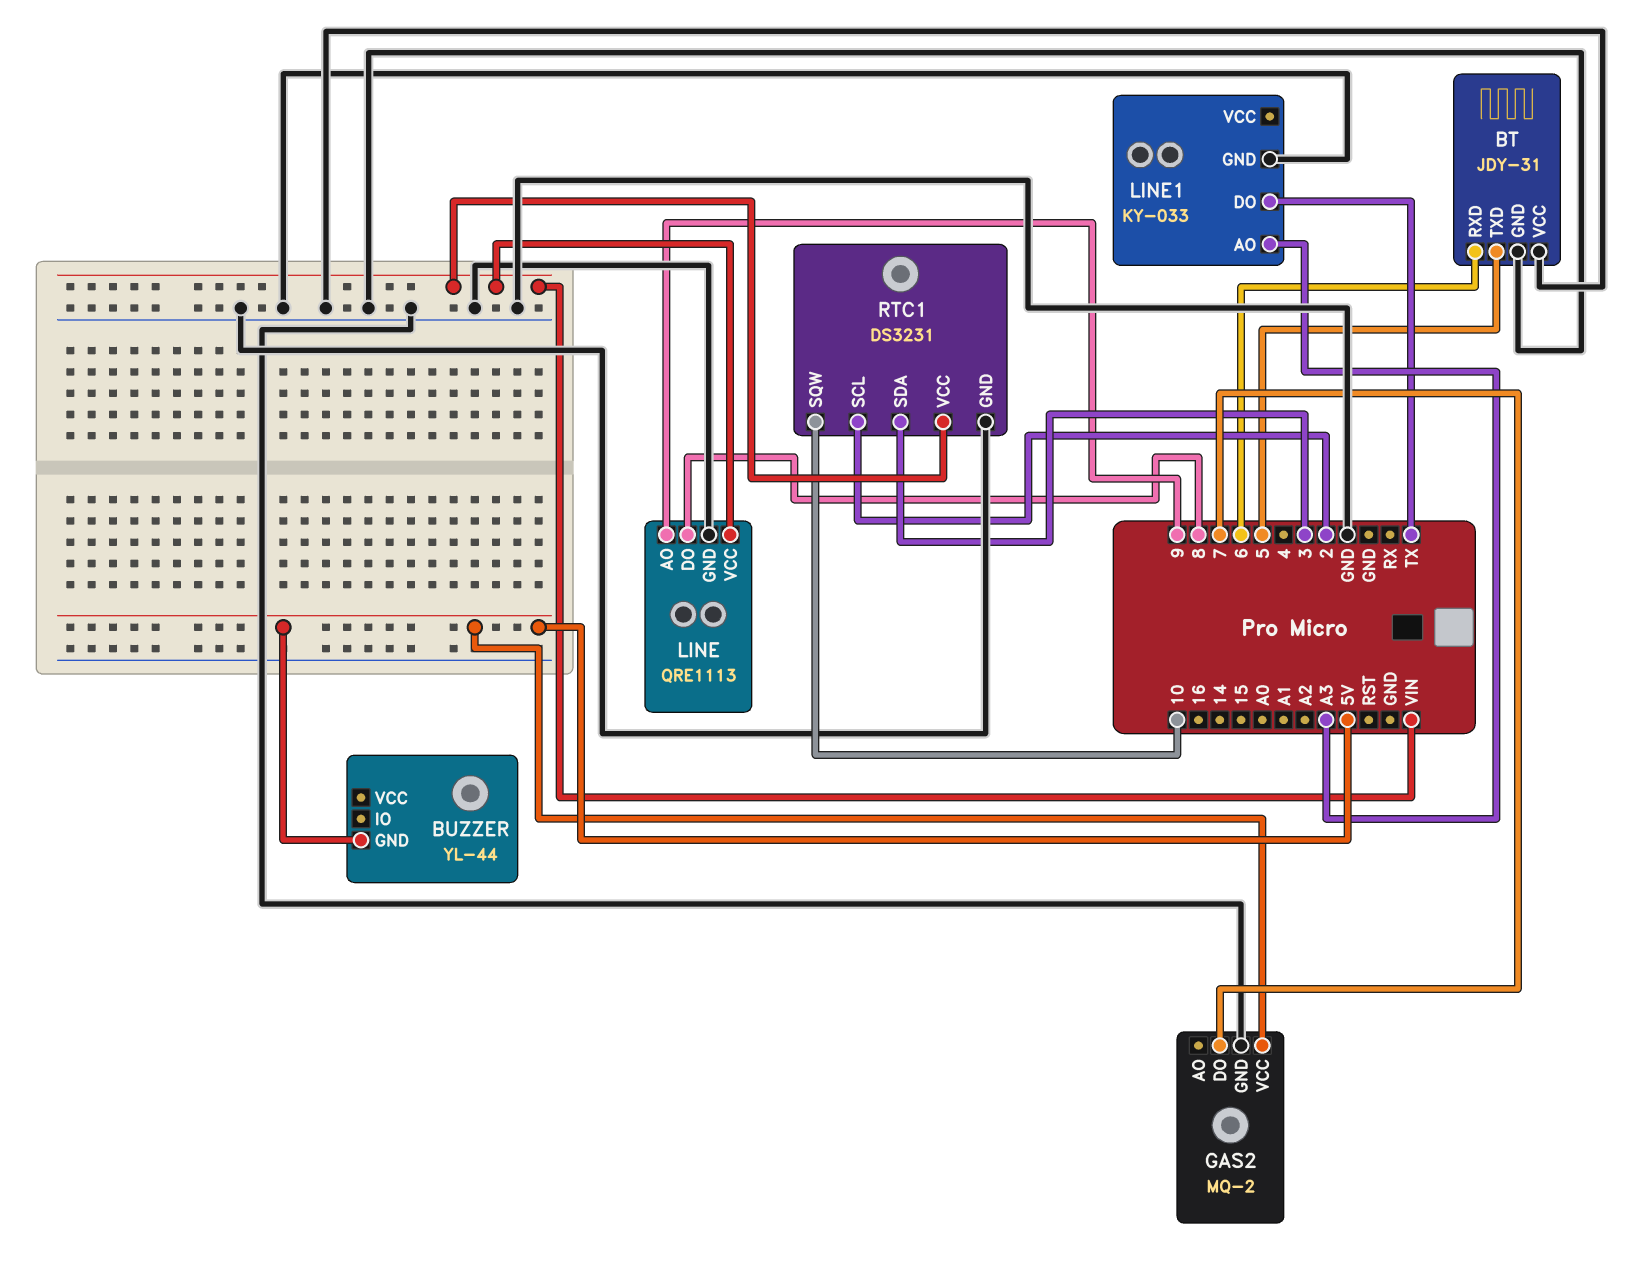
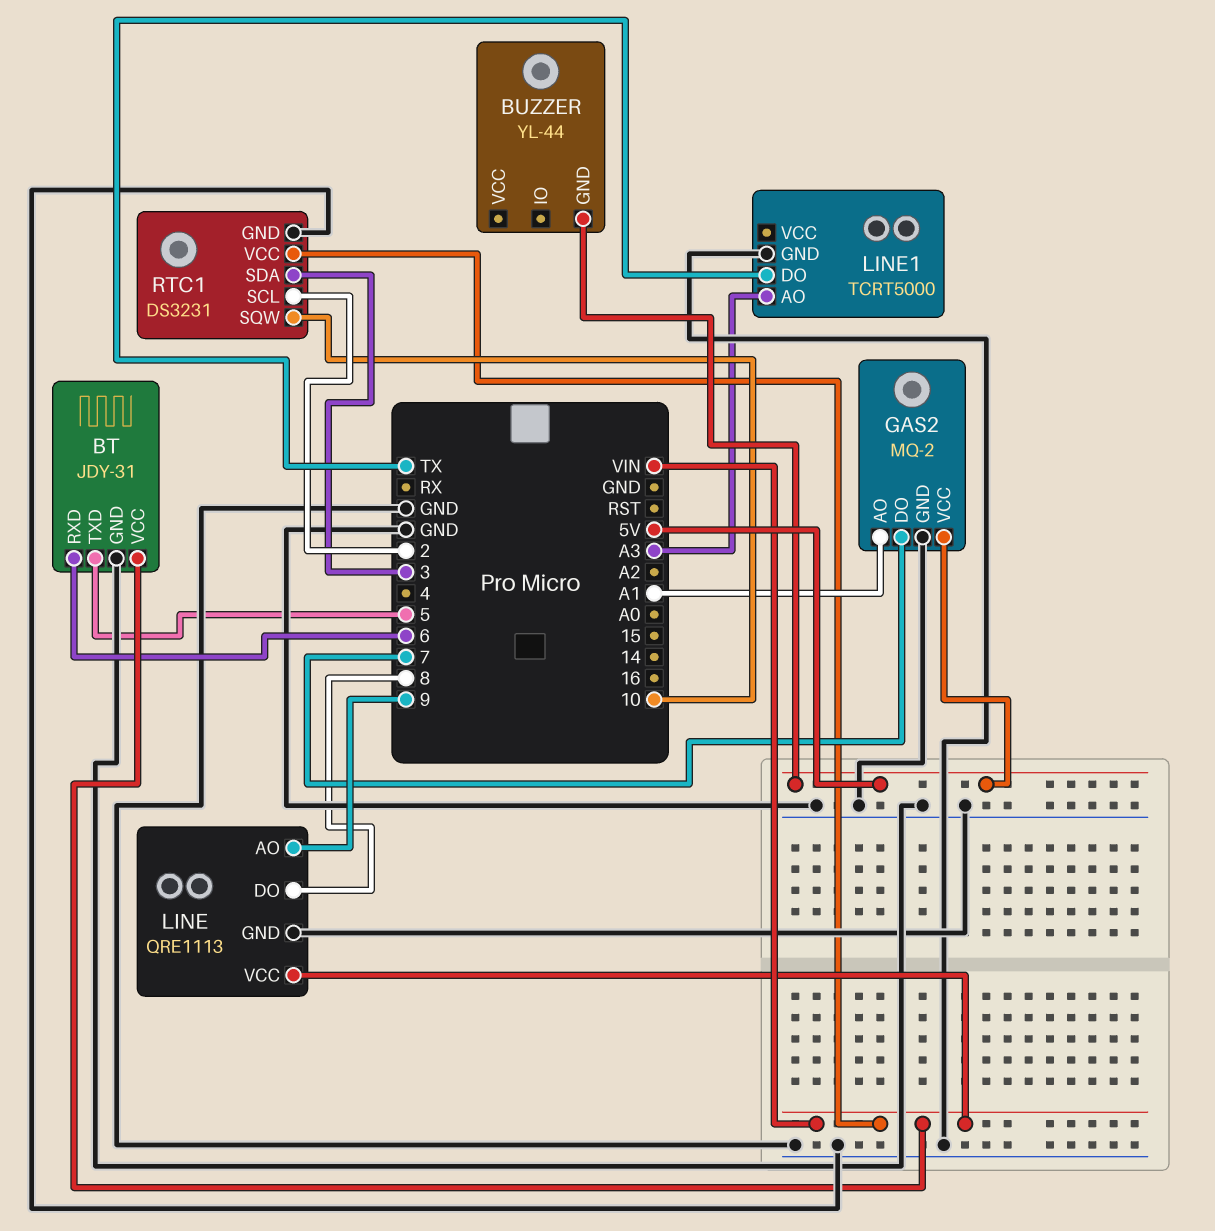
BT pin VCC: GND -> VIN
GAS2 pin AO: none -> A1
LINE1: KY-033 -> TCRT5000

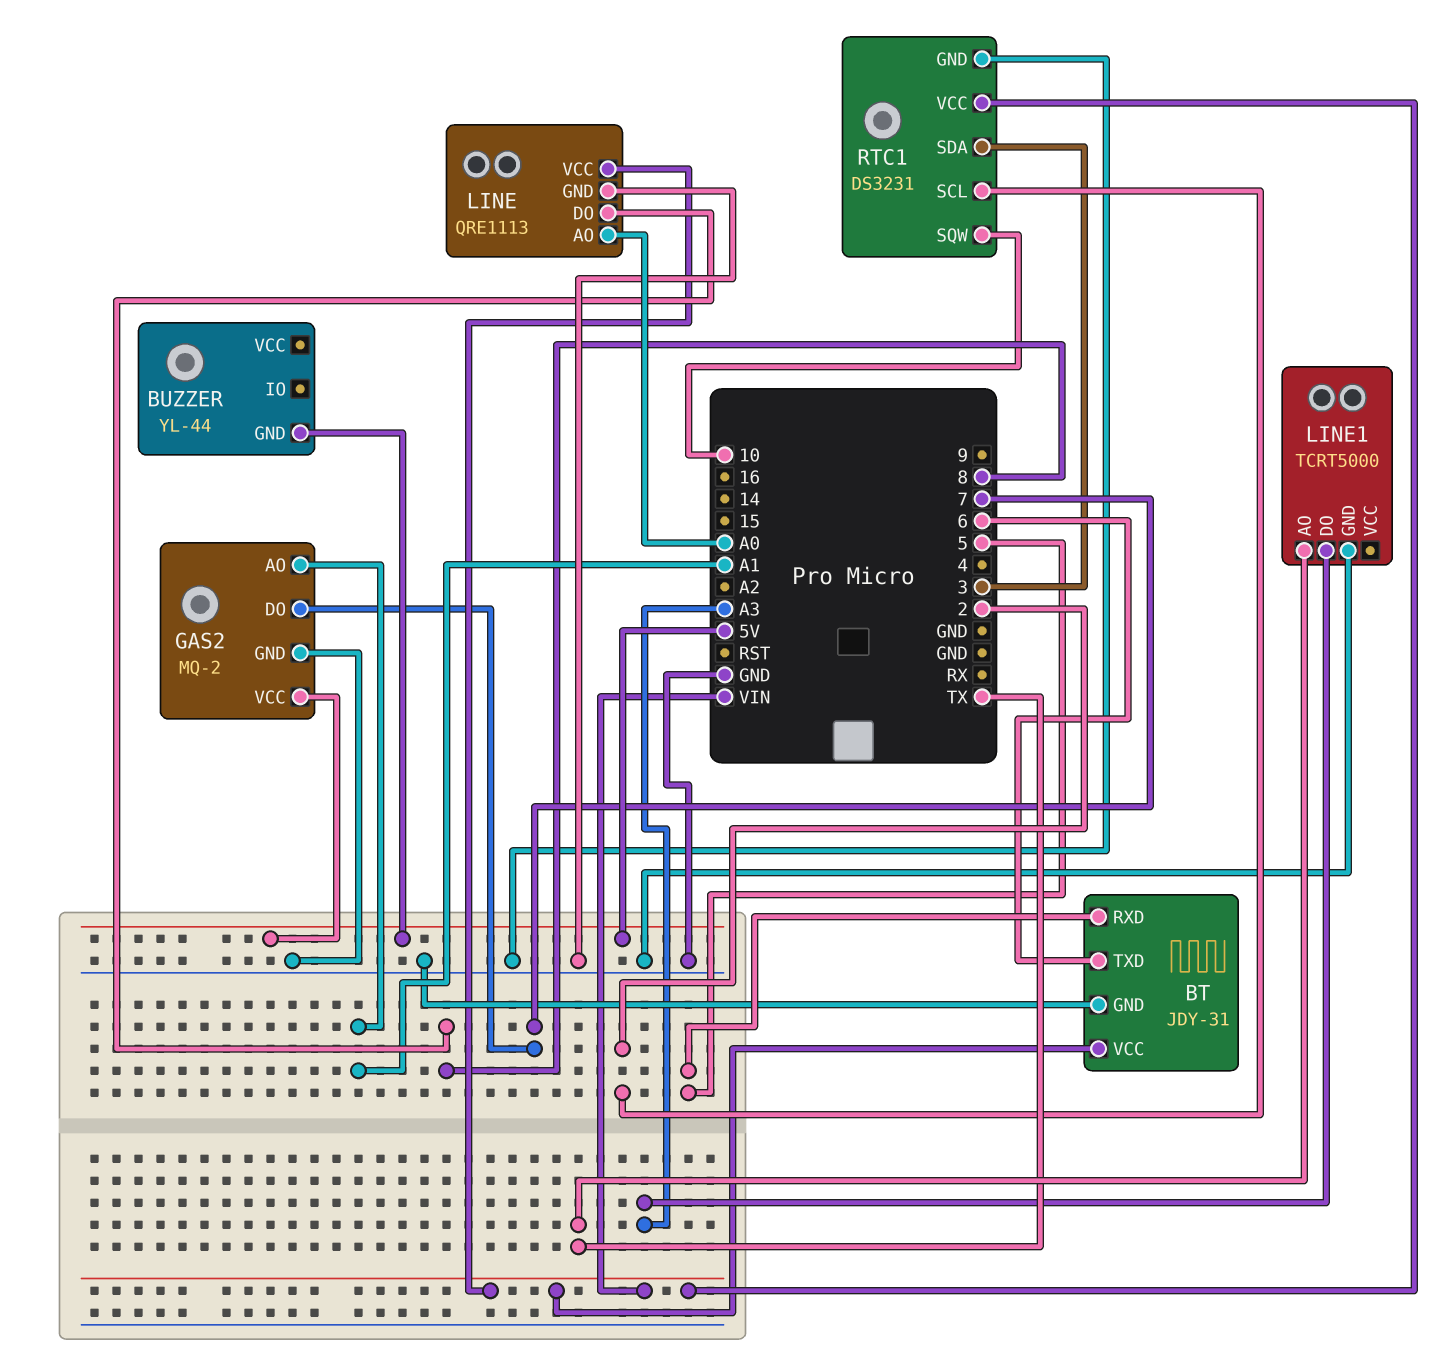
BT pin RXD: 6 -> 5
BT pin TXD: 5 -> 6
LINE pin AO: 9 -> A0
LINE1 pin AO: A3 -> TX
LINE1 pin DO: TX -> A3

